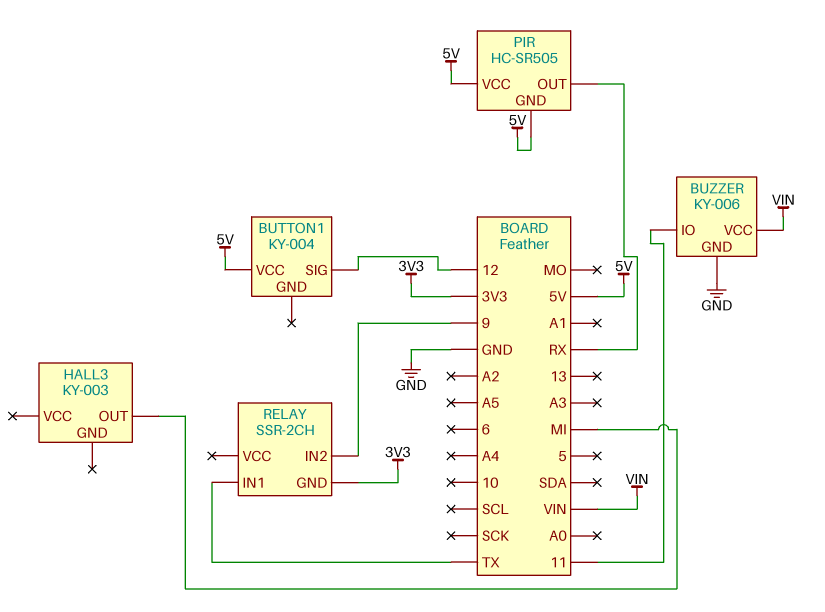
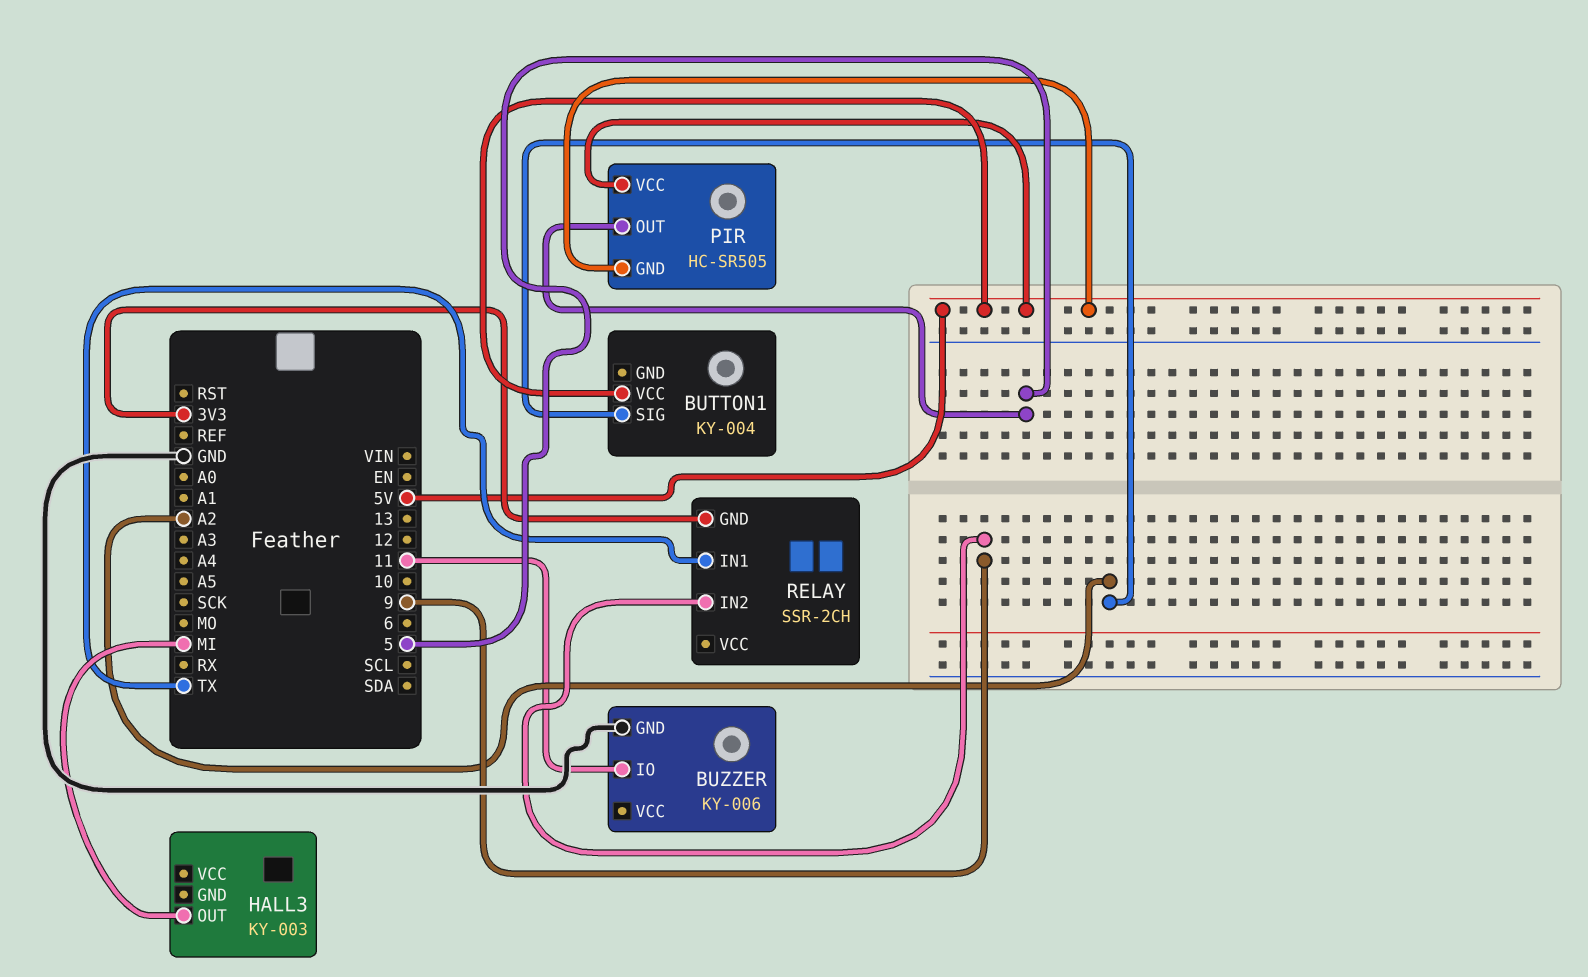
BUTTON1 pin SIG: 12 -> A2
BUZZER pin VCC: VIN -> none
PIR pin OUT: RX -> 5

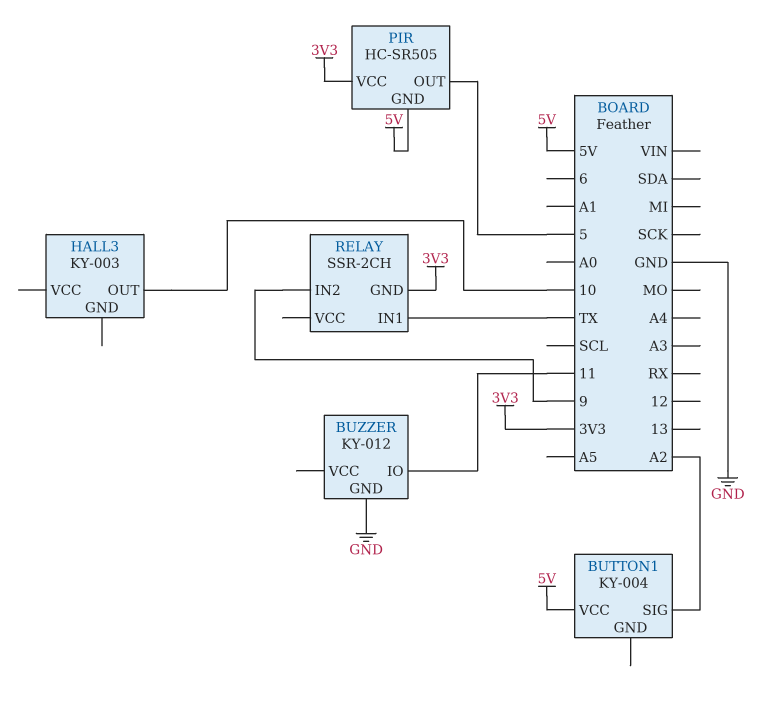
BUZZER: KY-006 -> KY-012
HALL3 pin OUT: MI -> 10
PIR pin VCC: 5V -> 3V3

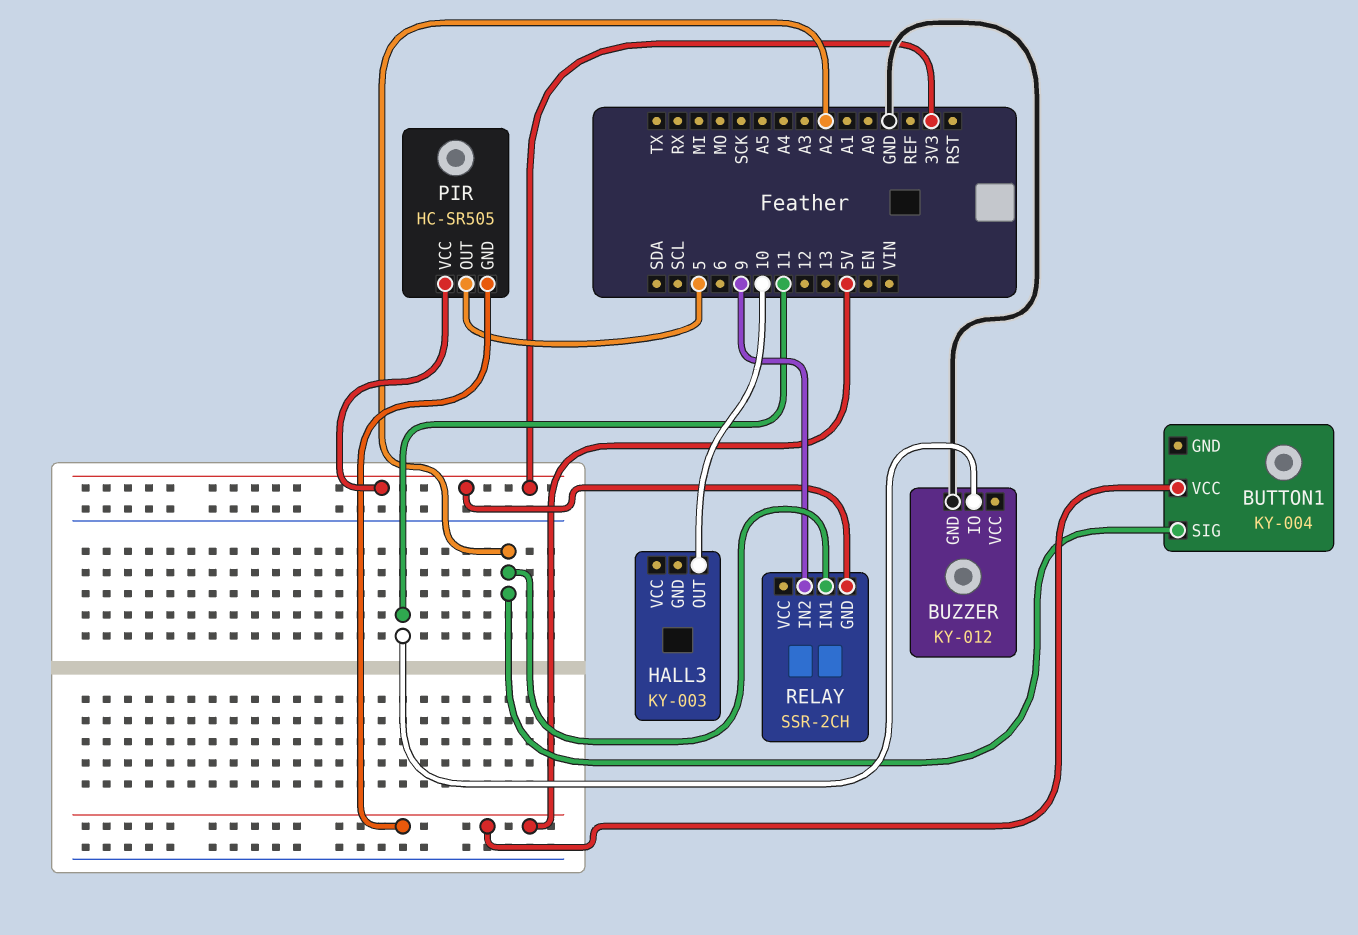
RELAY pin IN1: TX -> A2

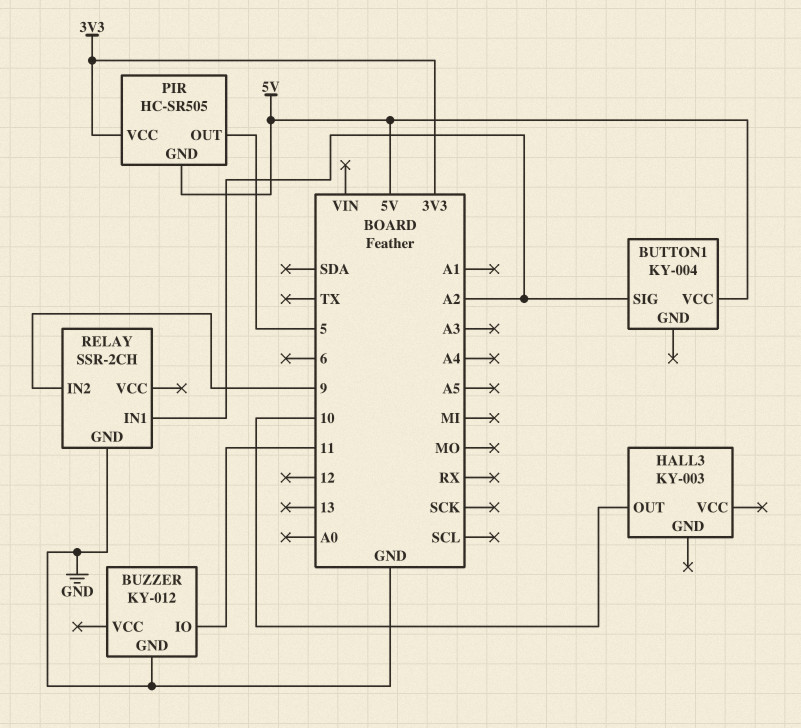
RELAY pin GND: 3V3 -> GND

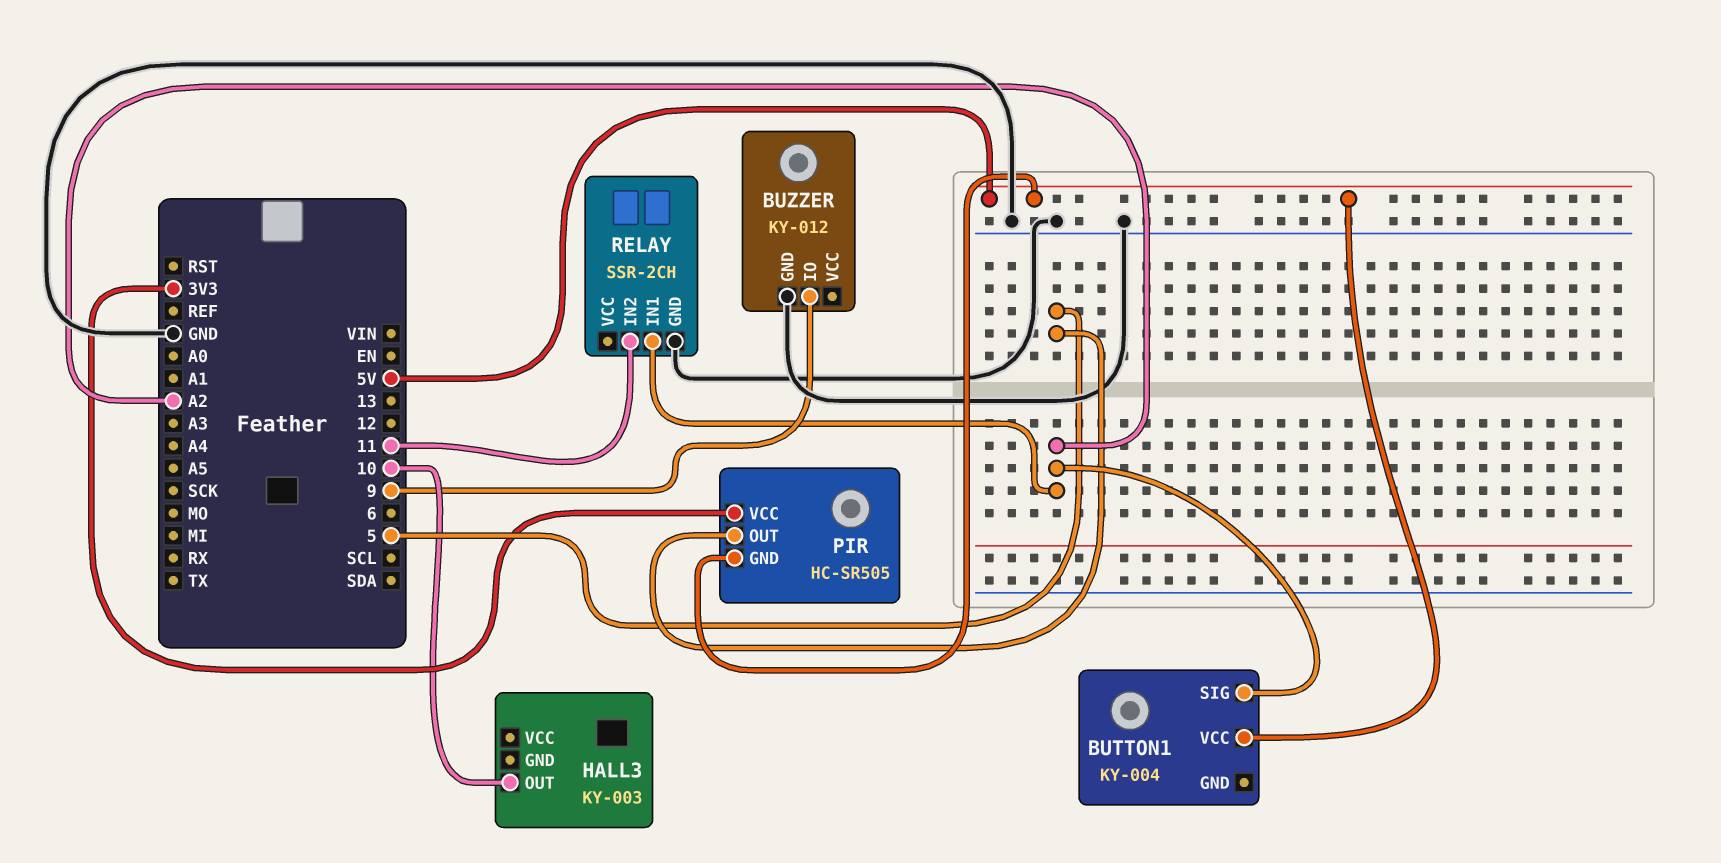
BUZZER pin IO: 11 -> 9
RELAY pin IN2: 9 -> 11

